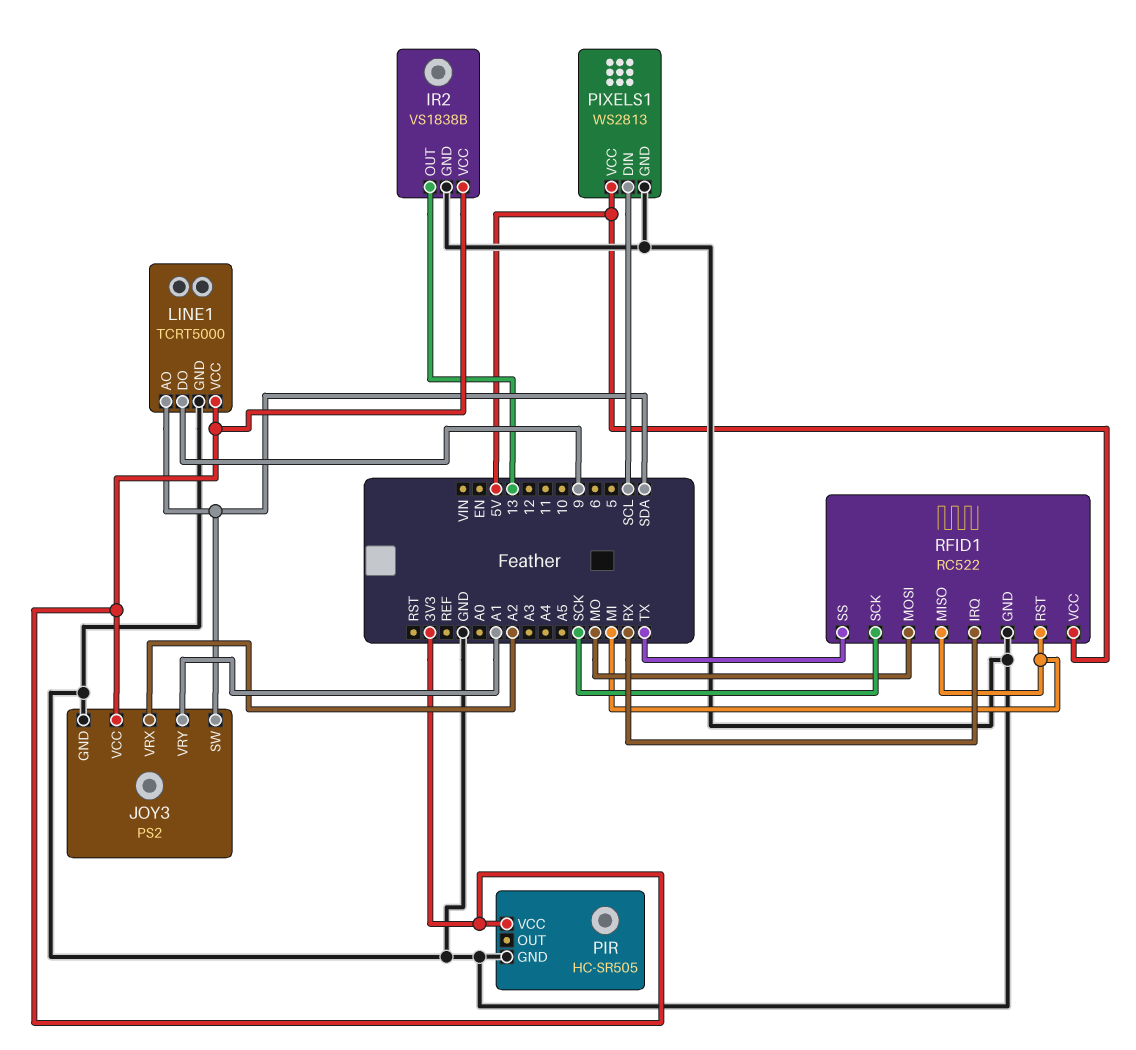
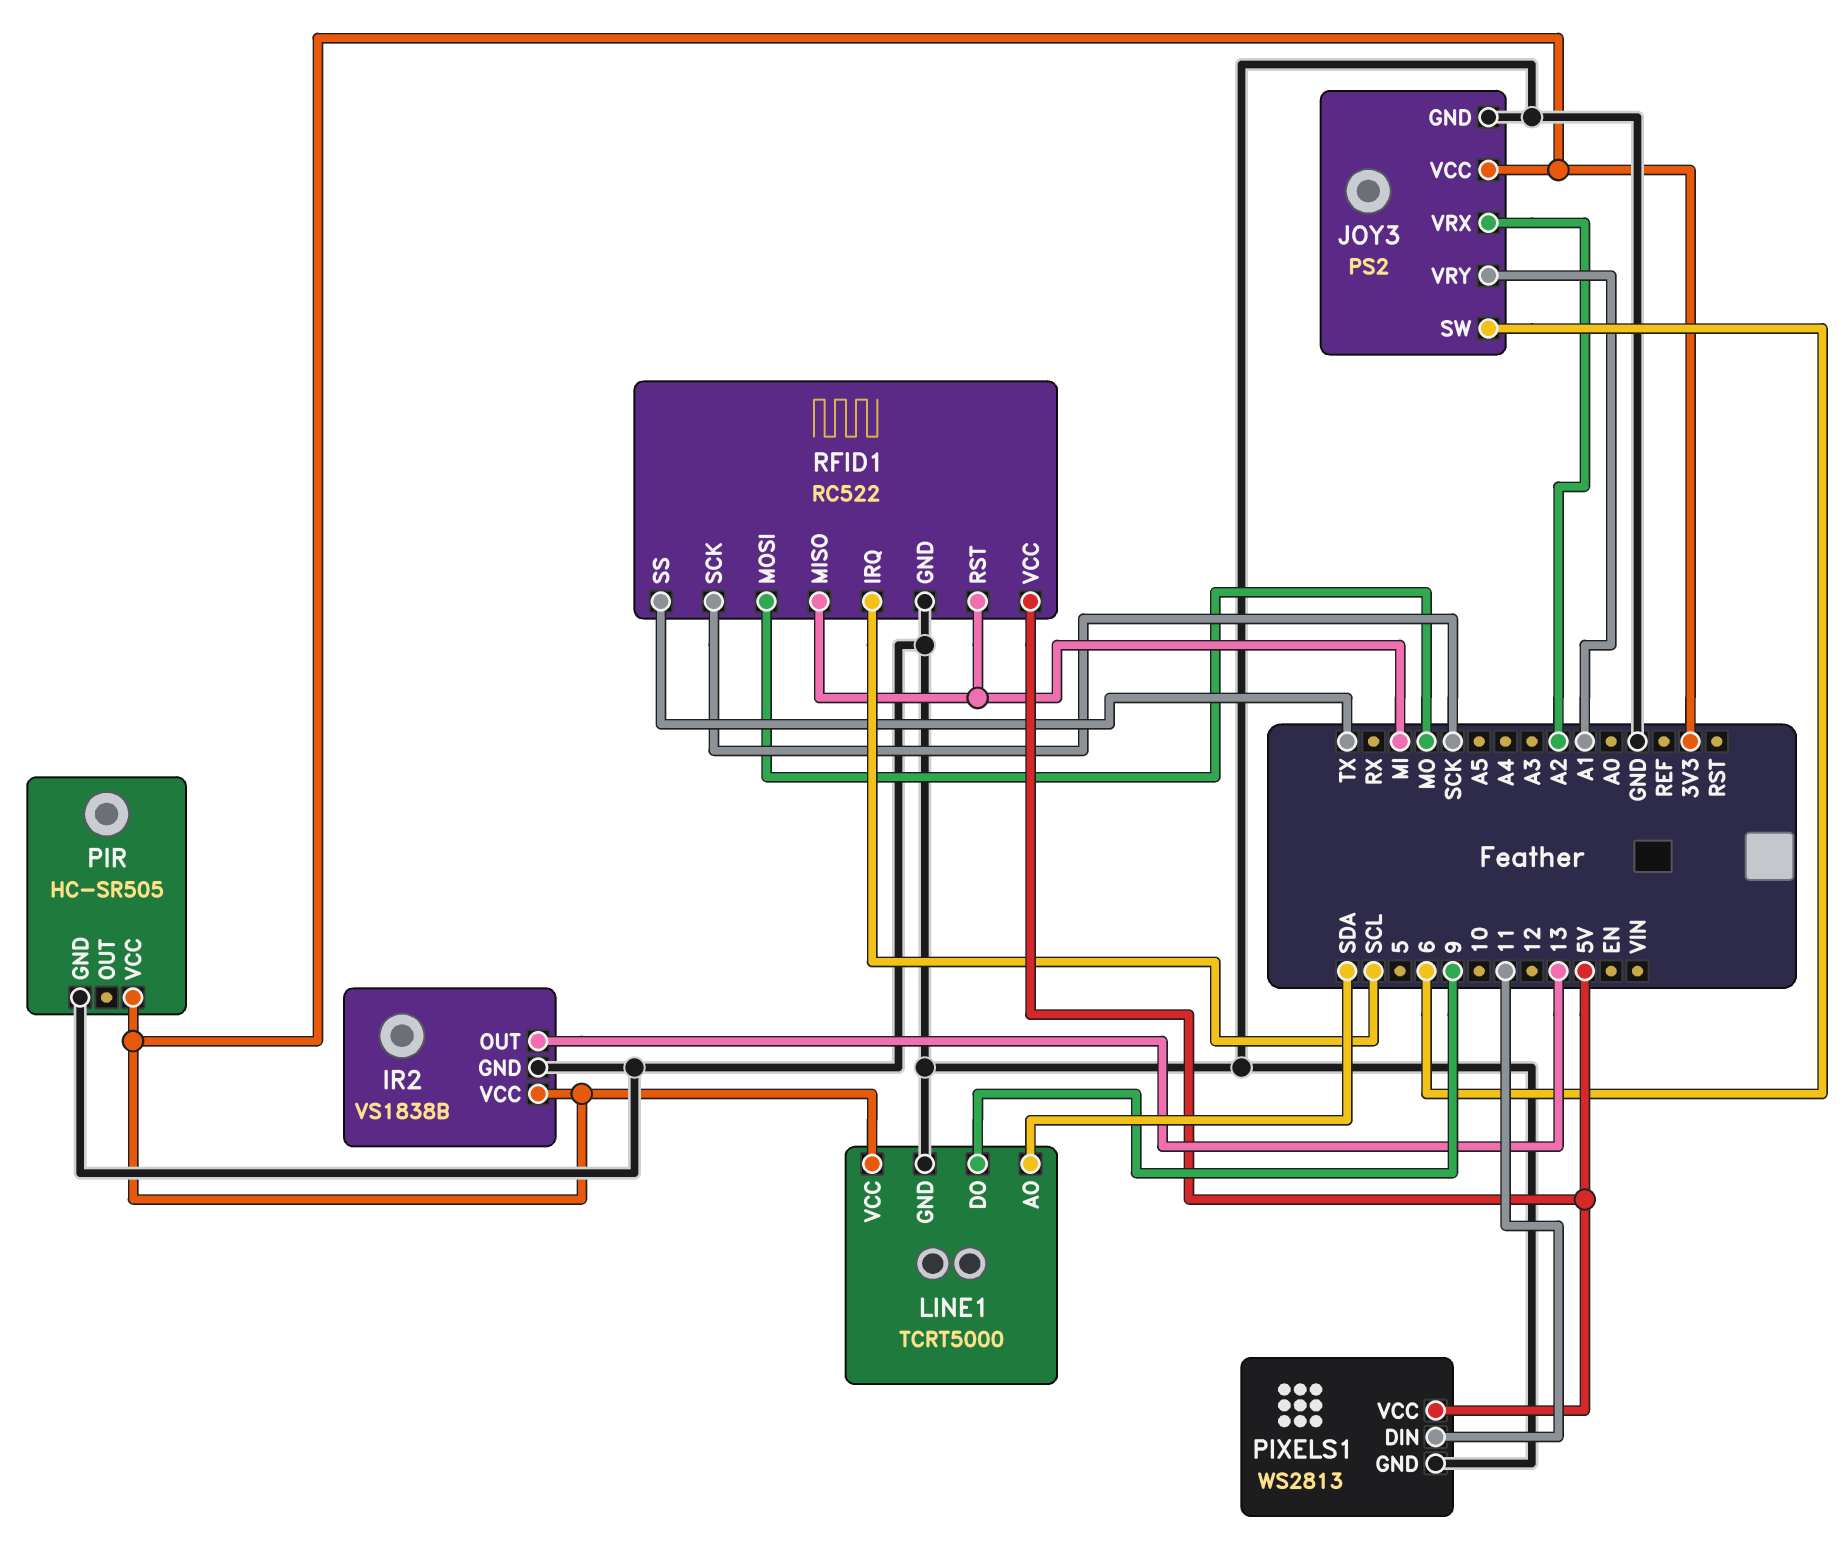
JOY3 pin SW: SDA -> 6
PIXELS1 pin DIN: SCL -> 11
RFID1 pin IRQ: RX -> SCL

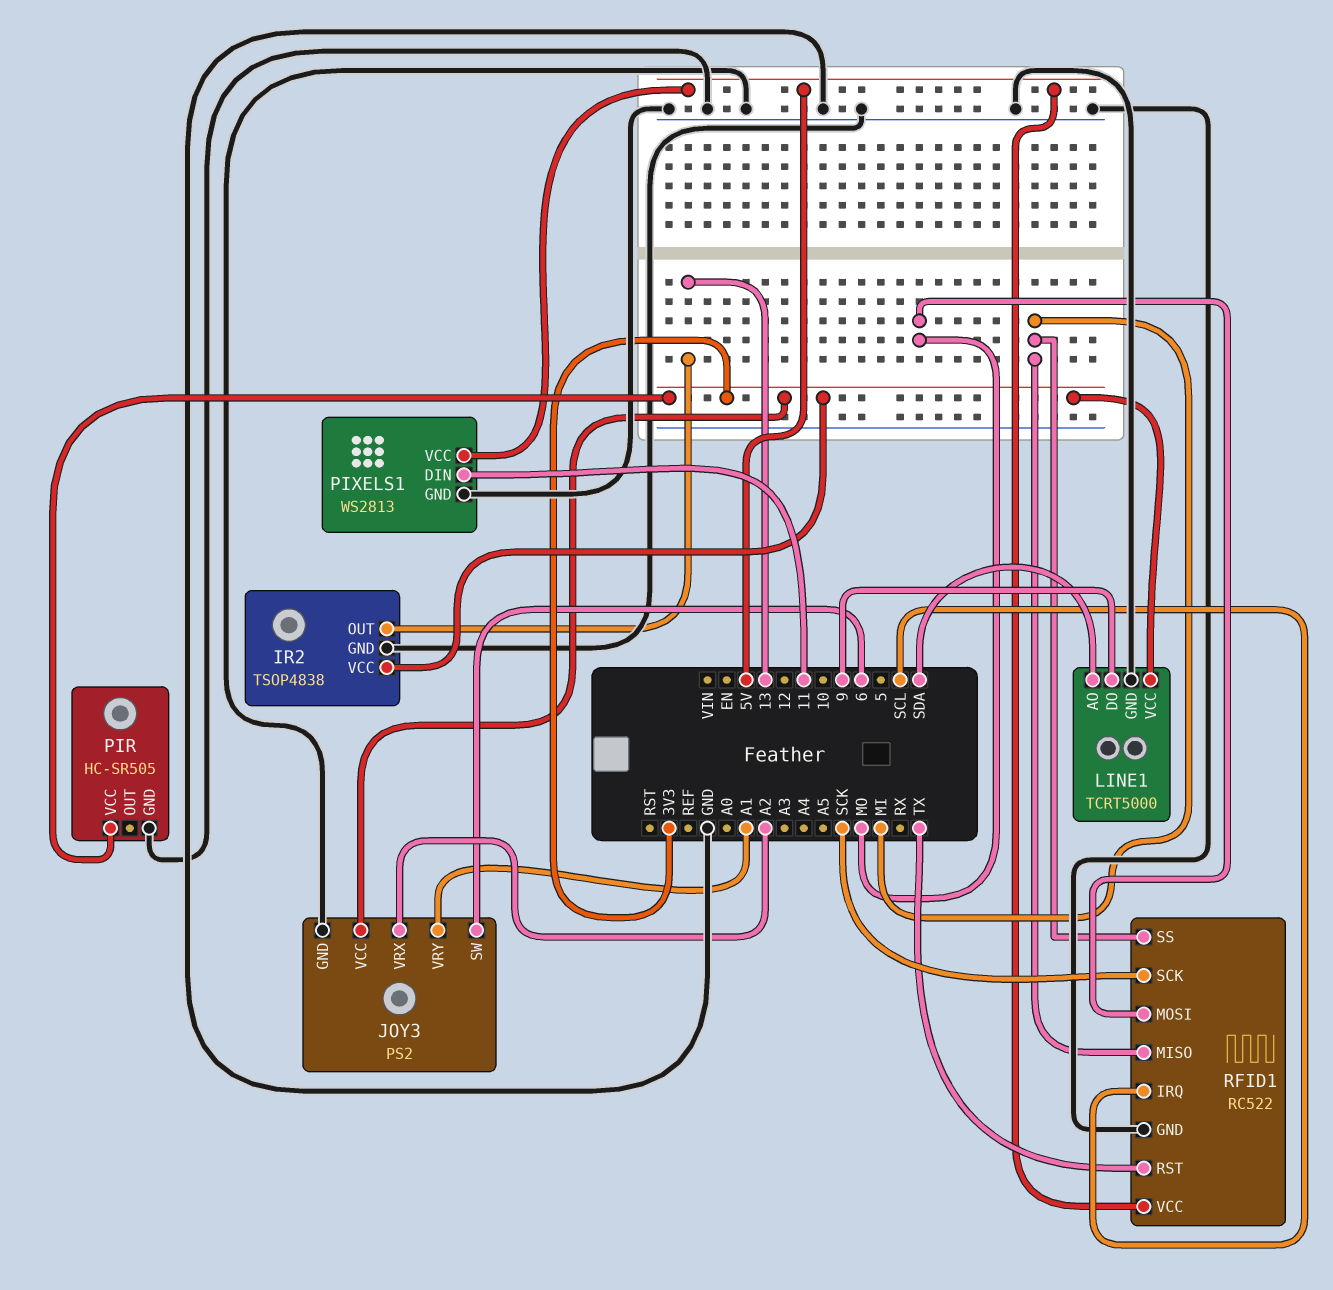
IR2: VS1838B -> TSOP4838
RFID1 pin RST: MI -> TX
RFID1 pin SS: TX -> MI

